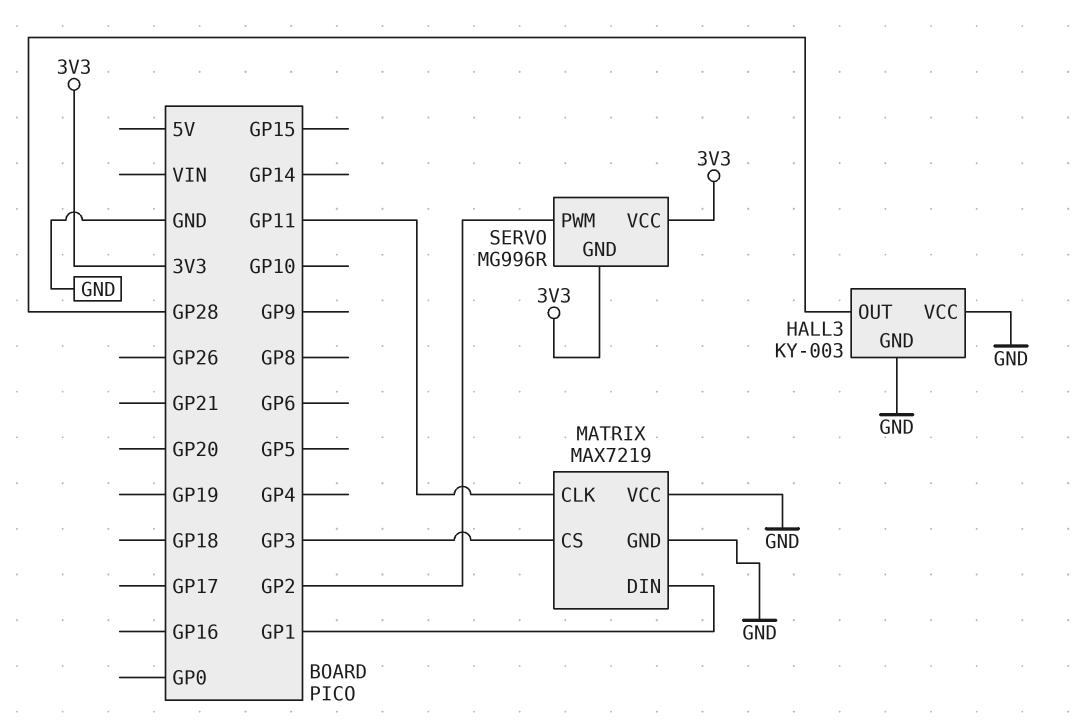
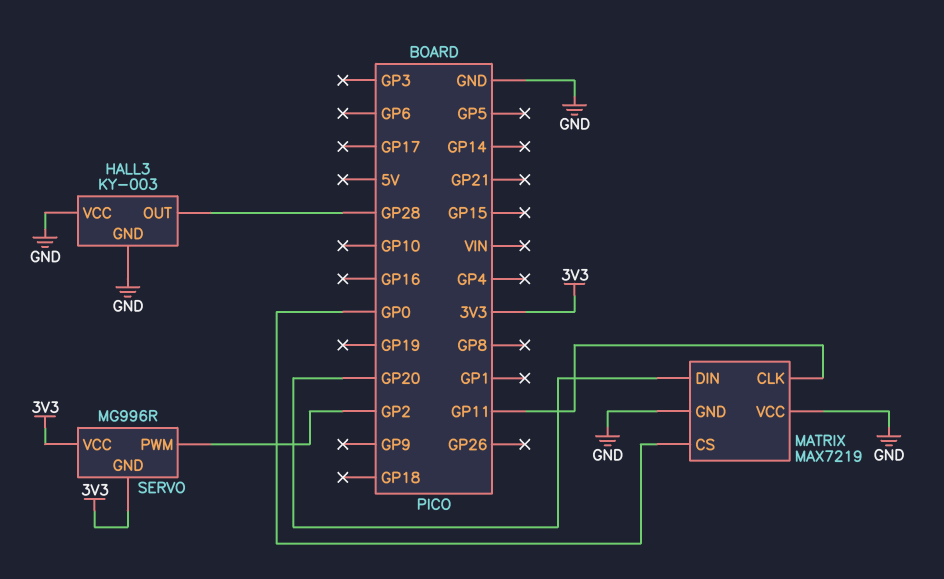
MATRIX pin CS: GP3 -> GP0
MATRIX pin DIN: GP1 -> GP20

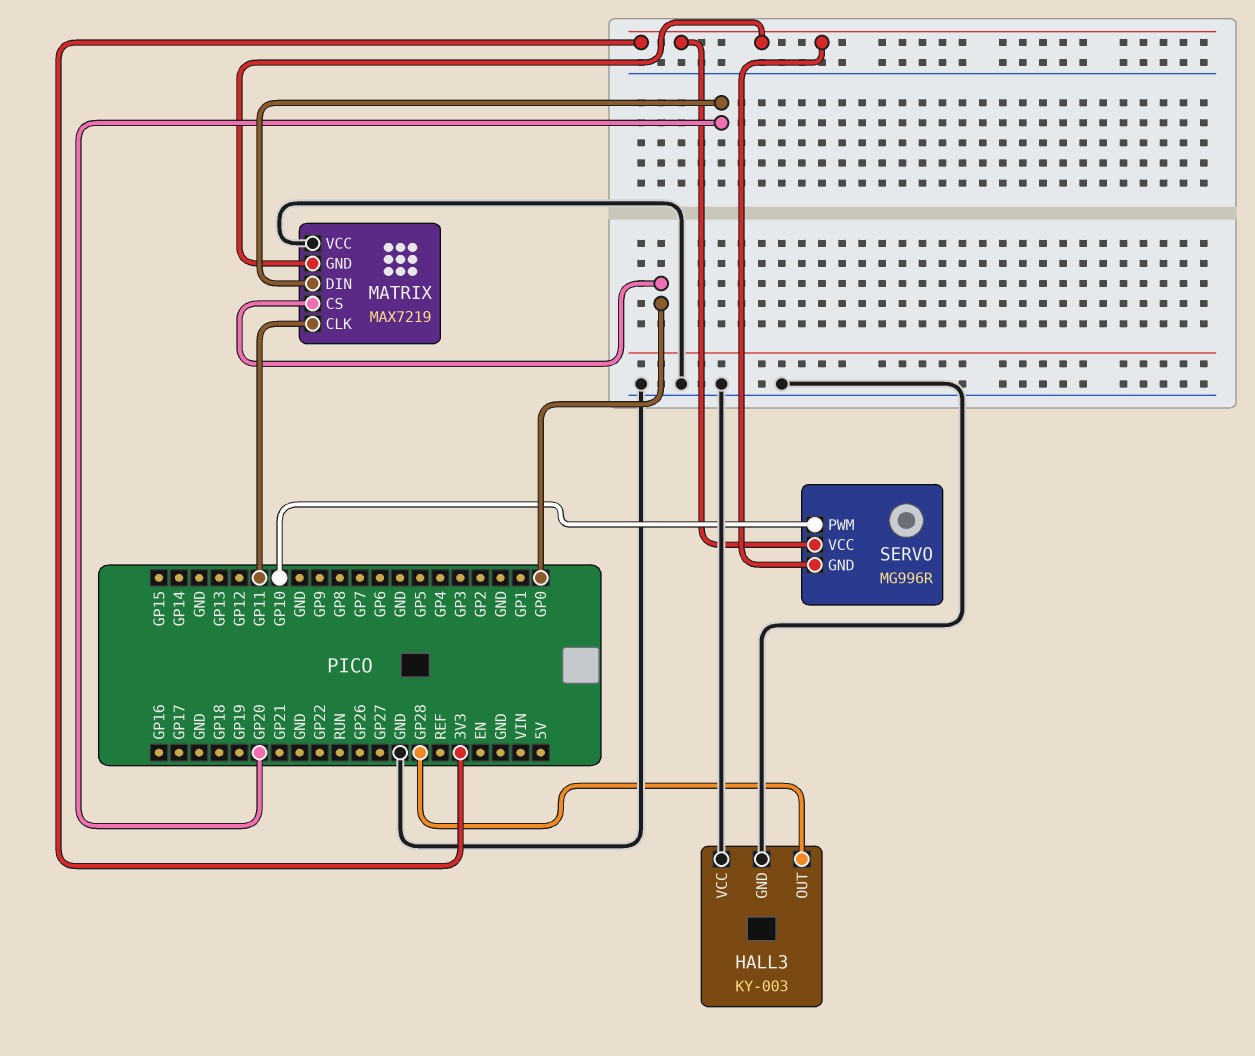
MATRIX pin GND: GND -> 3V3
SERVO pin PWM: GP2 -> GP10

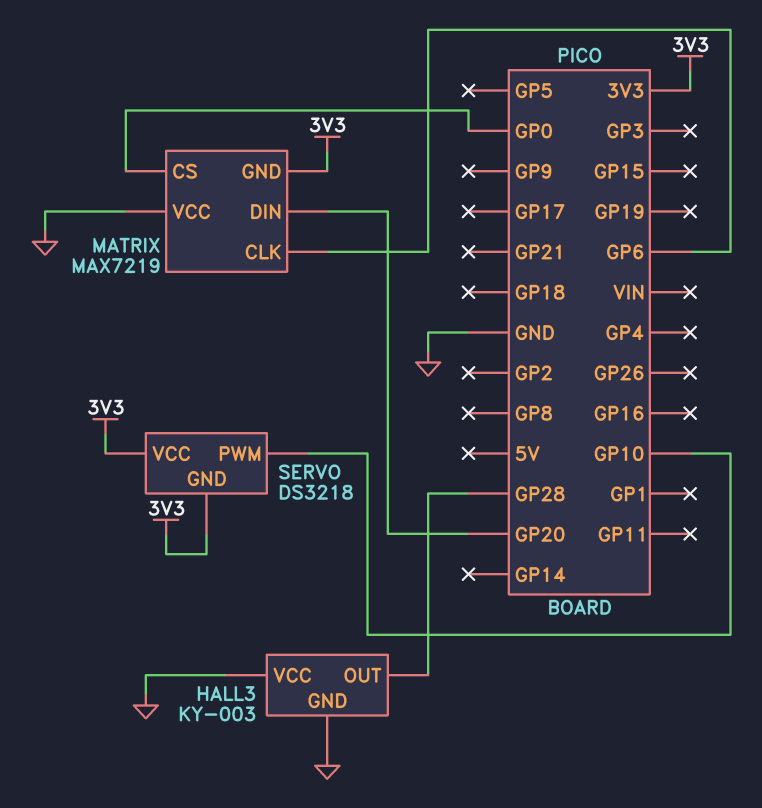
MATRIX pin CLK: GP11 -> GP6
SERVO: MG996R -> DS3218

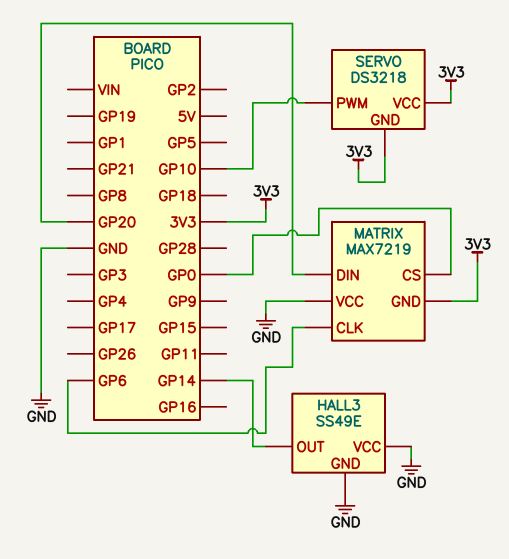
HALL3: KY-003 -> SS49E
HALL3 pin OUT: GP28 -> GP14

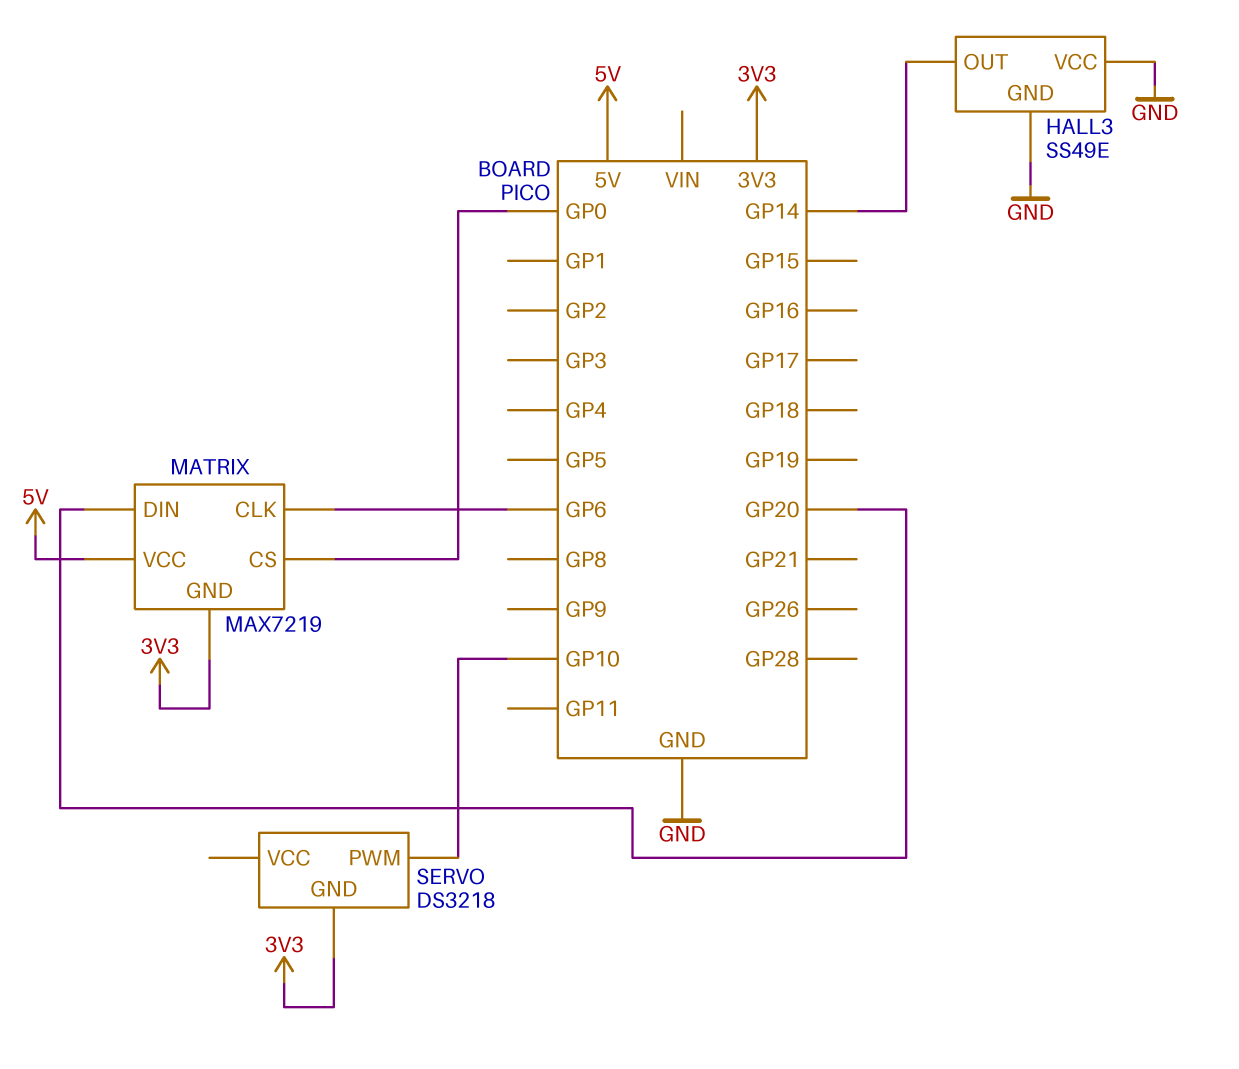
MATRIX pin VCC: GND -> 5V
SERVO pin VCC: 3V3 -> none

